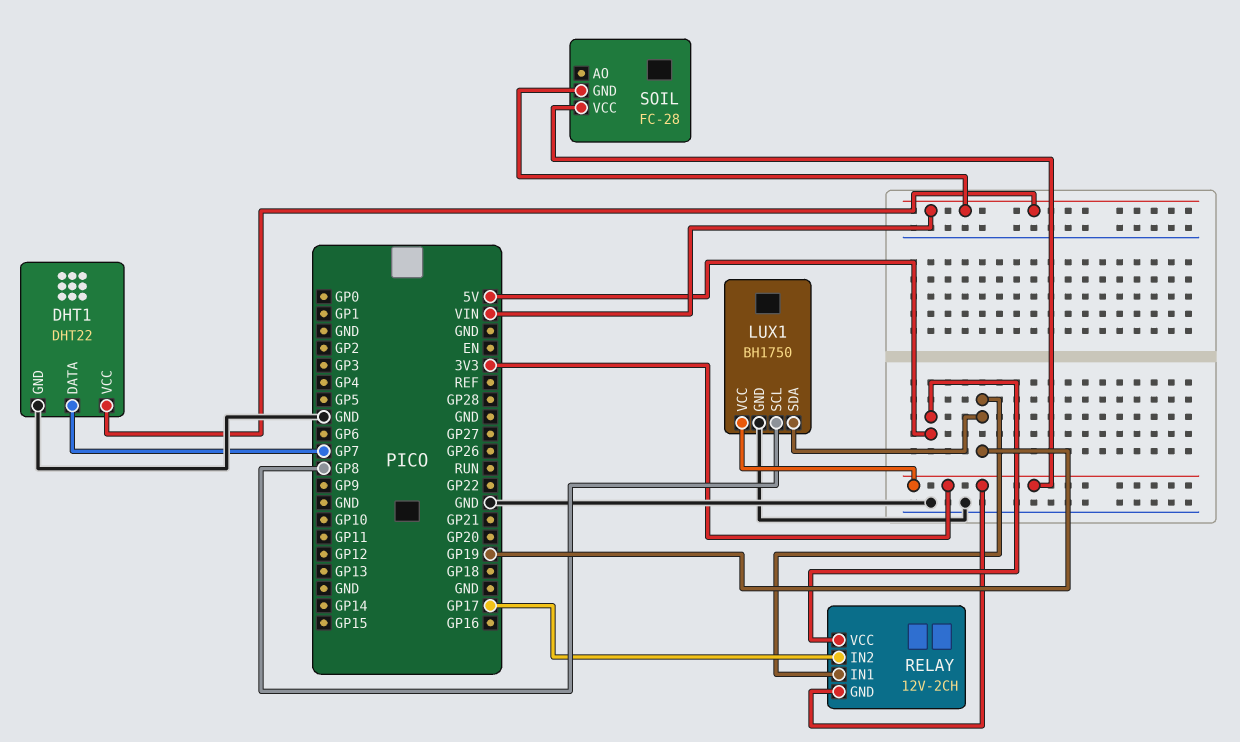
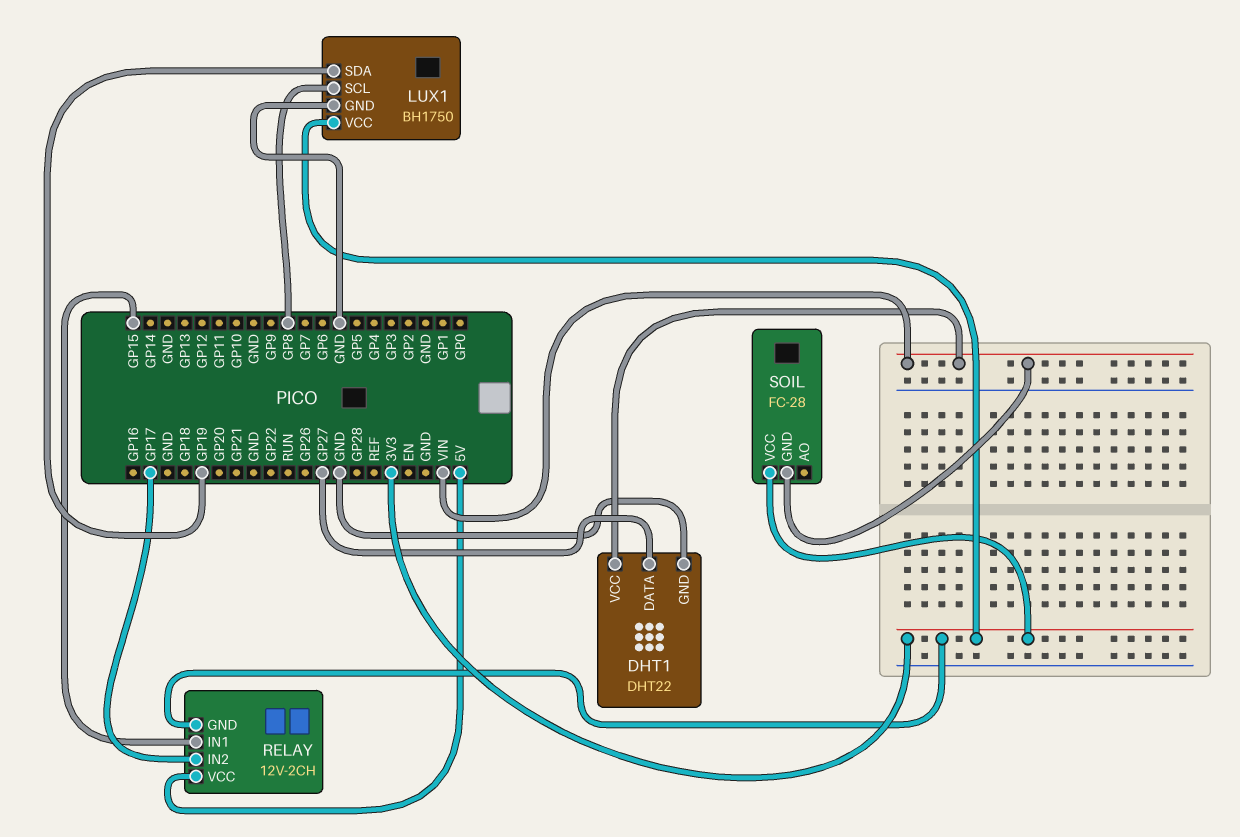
DHT1 pin DATA: GP7 -> GP27
RELAY pin IN1: GP19 -> GP15

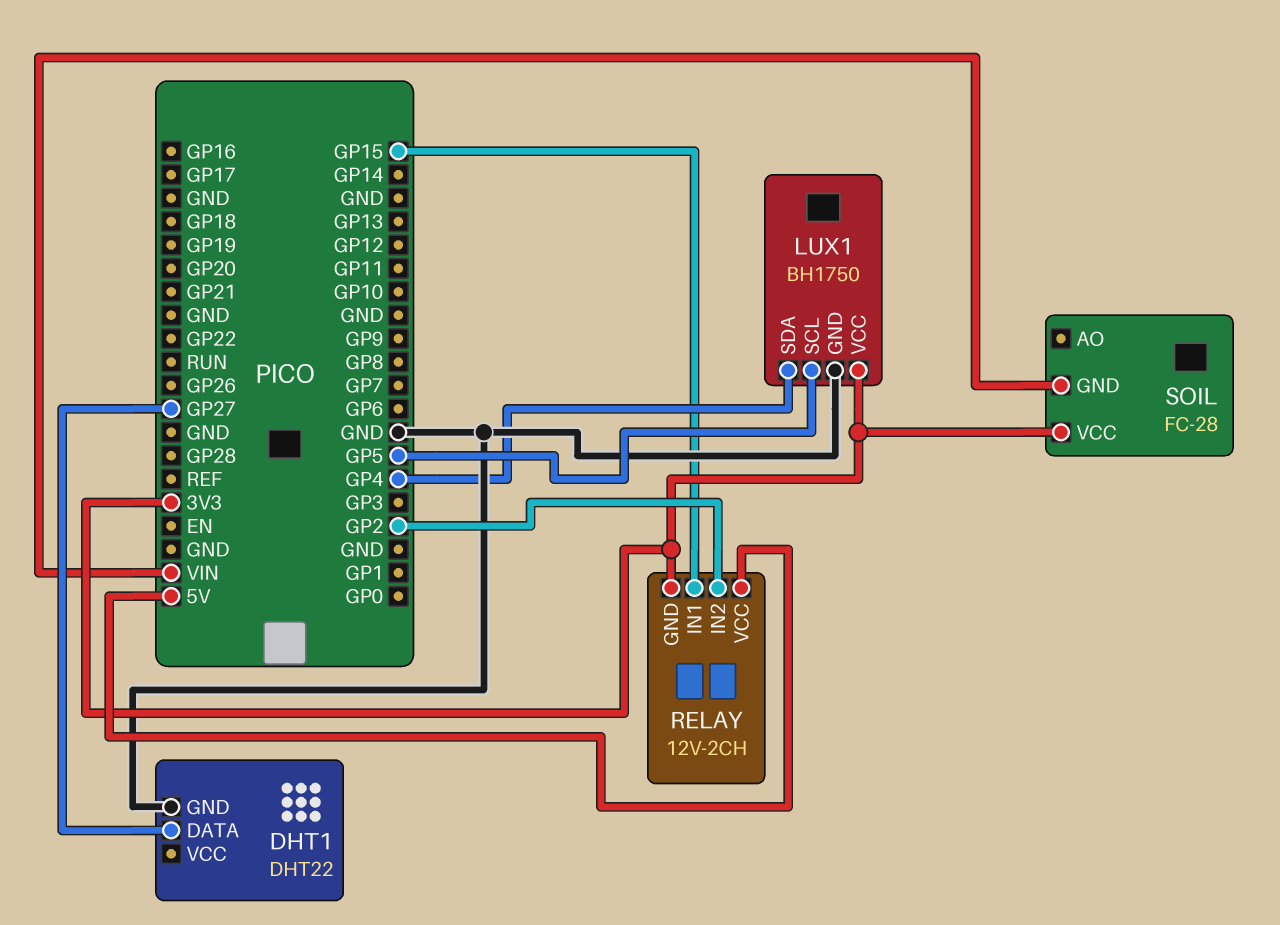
DHT1 pin VCC: VIN -> none
LUX1 pin SCL: GP8 -> GP5
LUX1 pin SDA: GP19 -> GP4
RELAY pin IN2: GP17 -> GP2

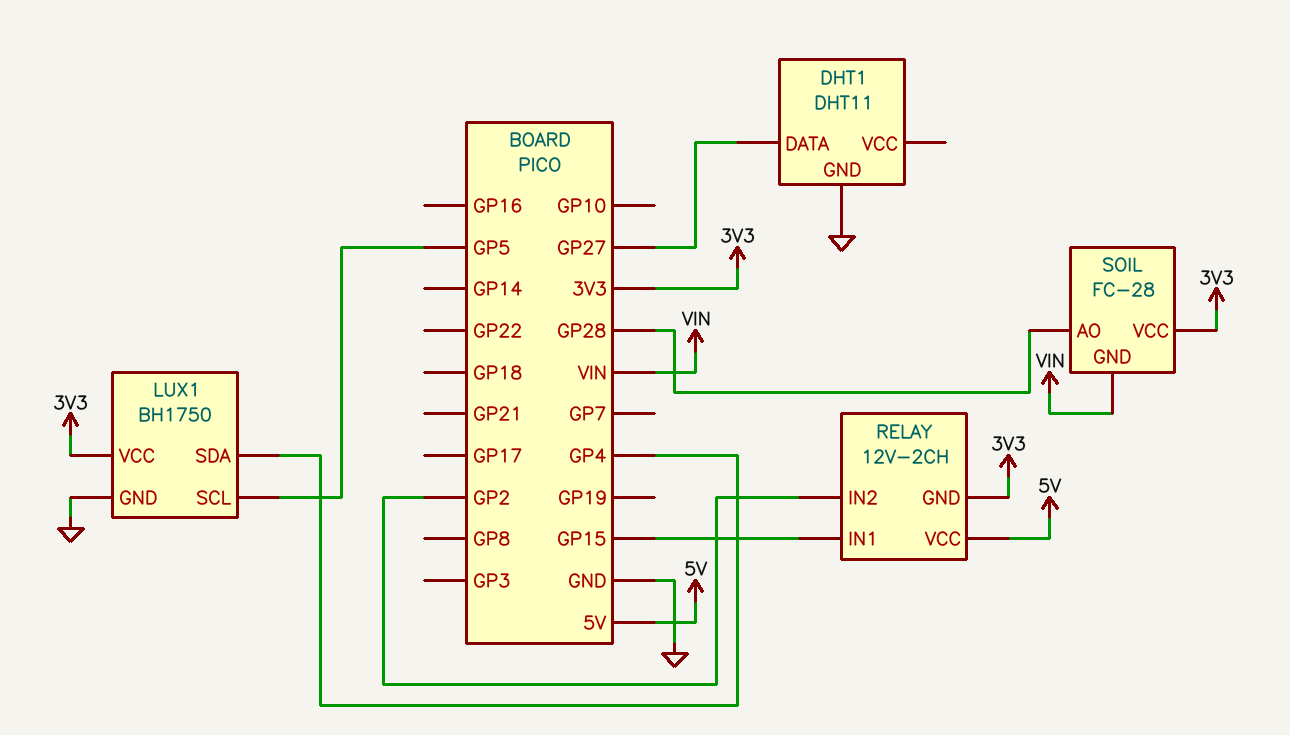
DHT1: DHT22 -> DHT11
SOIL pin AO: none -> GP28

